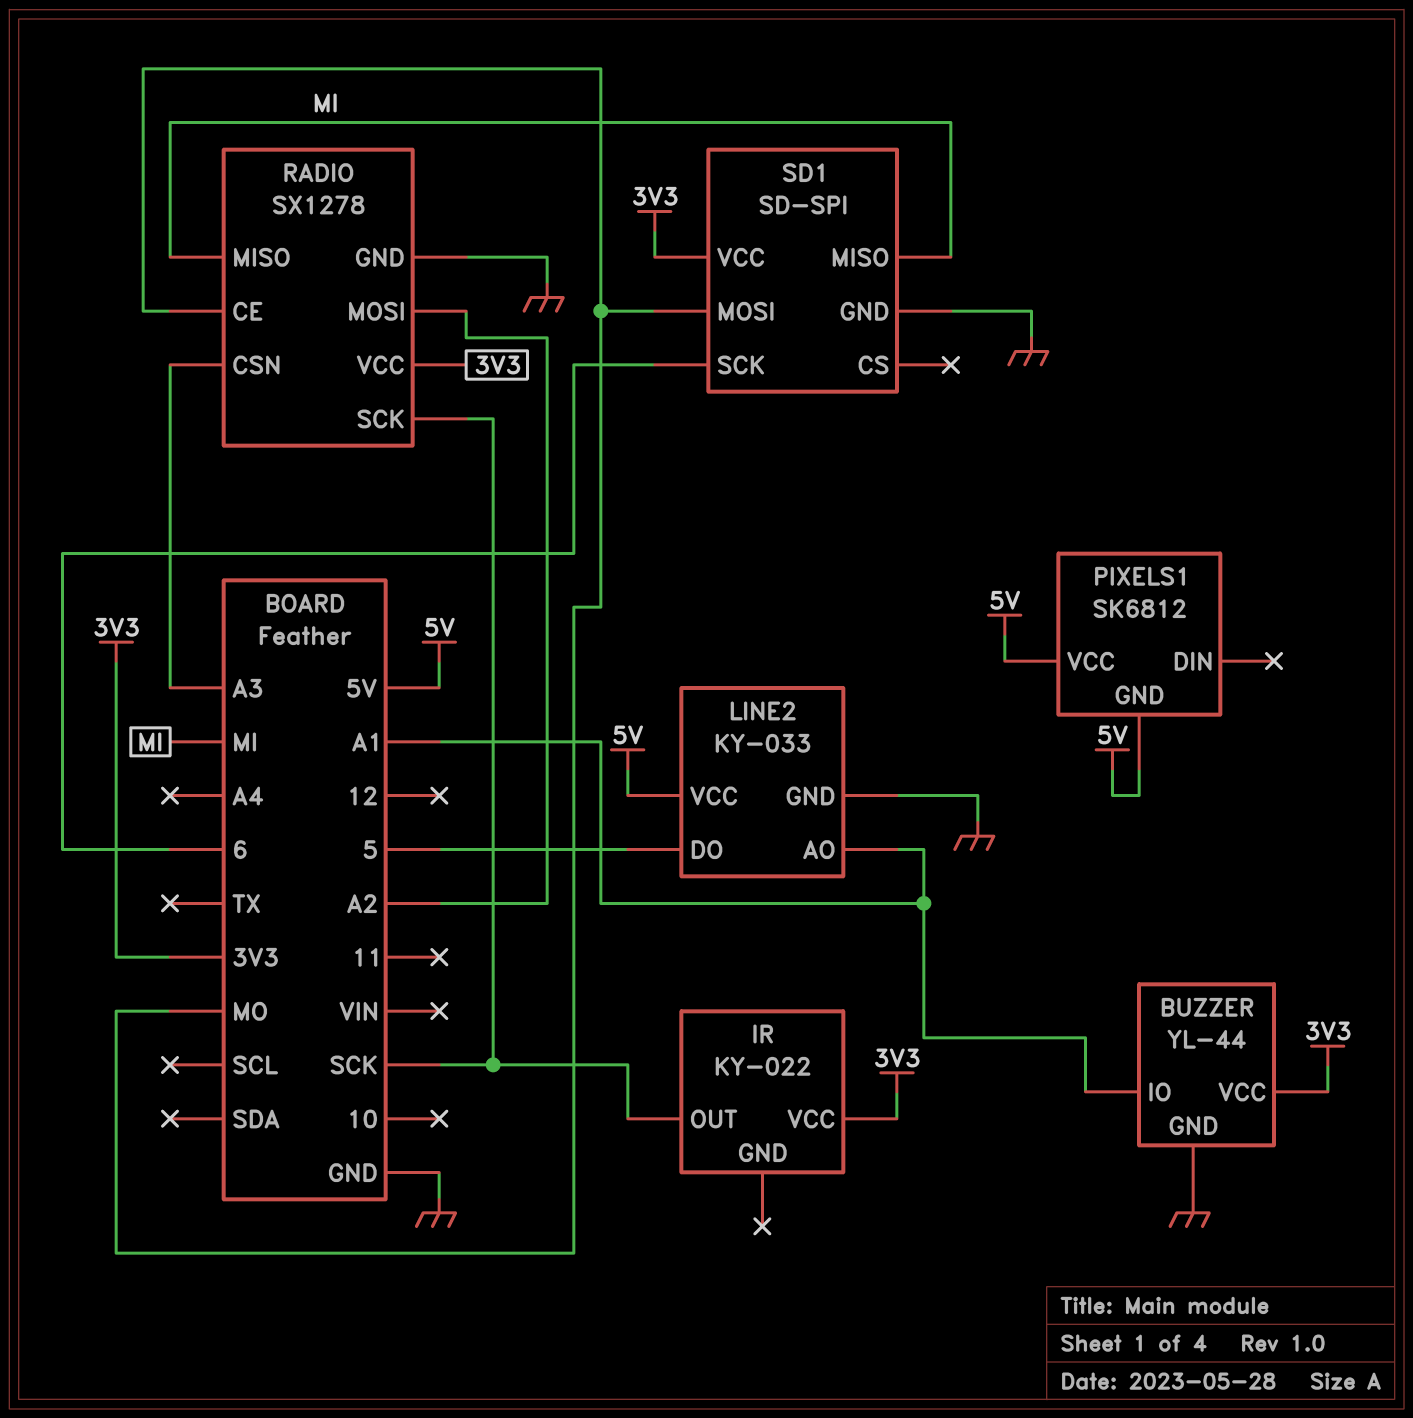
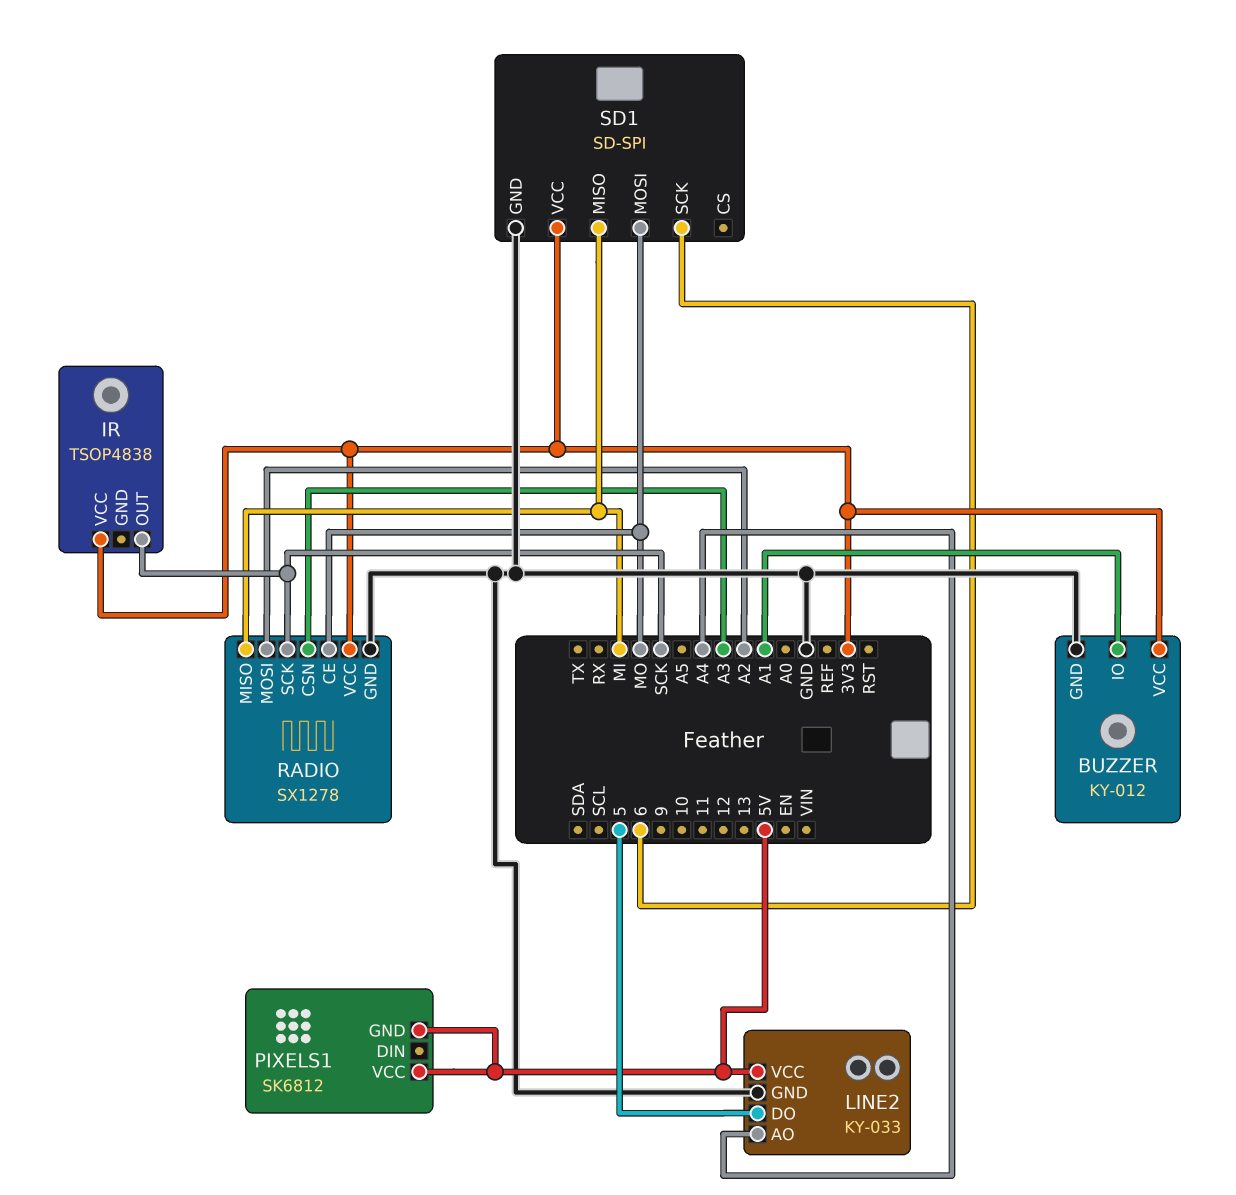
BUZZER: YL-44 -> KY-012
IR: KY-022 -> TSOP4838
LINE2 pin AO: A1 -> A4

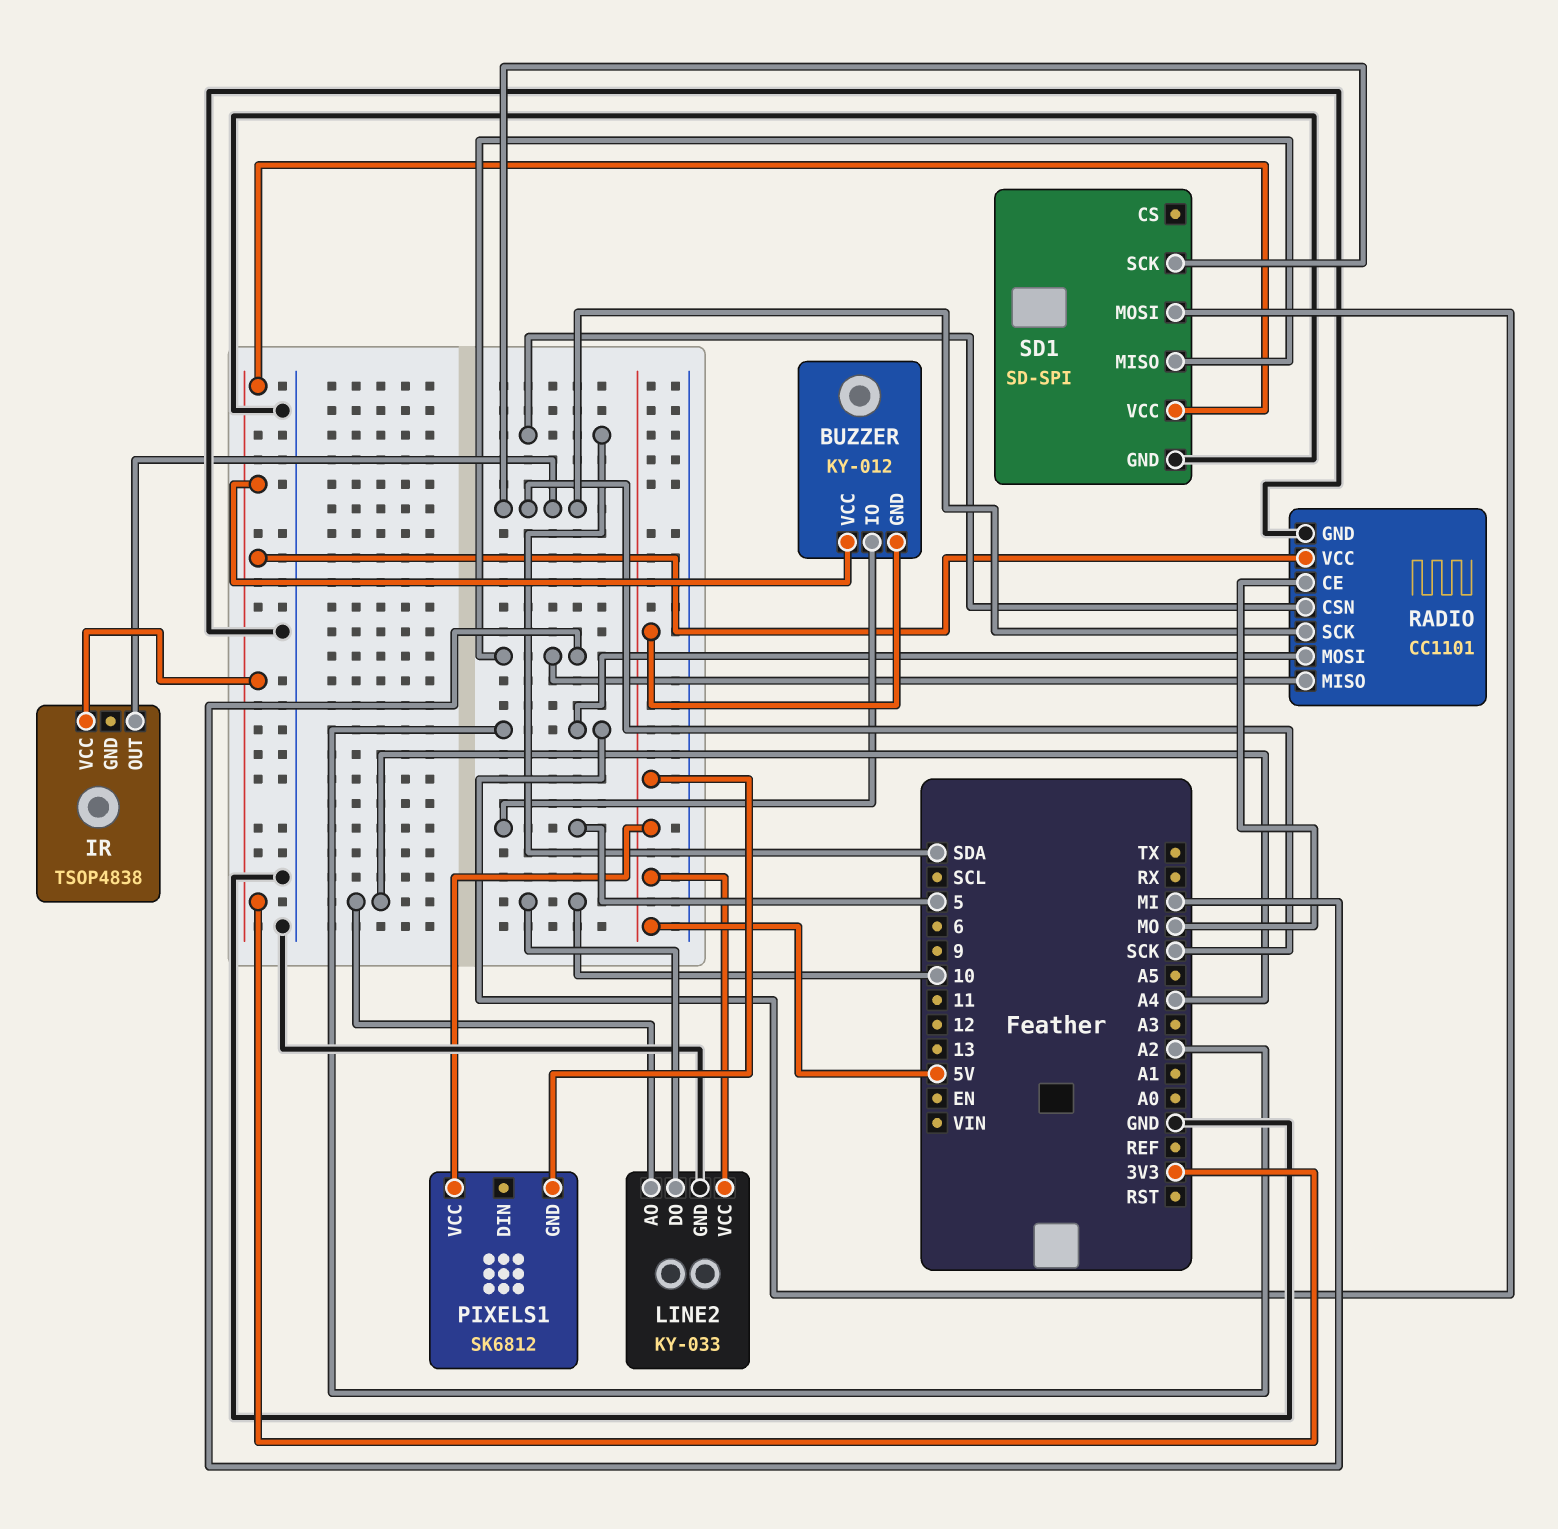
BUZZER pin GND: GND -> 5V
BUZZER pin IO: A1 -> 5
LINE2 pin DO: 5 -> 10
RADIO: SX1278 -> CC1101
RADIO pin CSN: A3 -> SDA
SD1 pin MOSI: MO -> A2
SD1 pin SCK: 6 -> SCK

